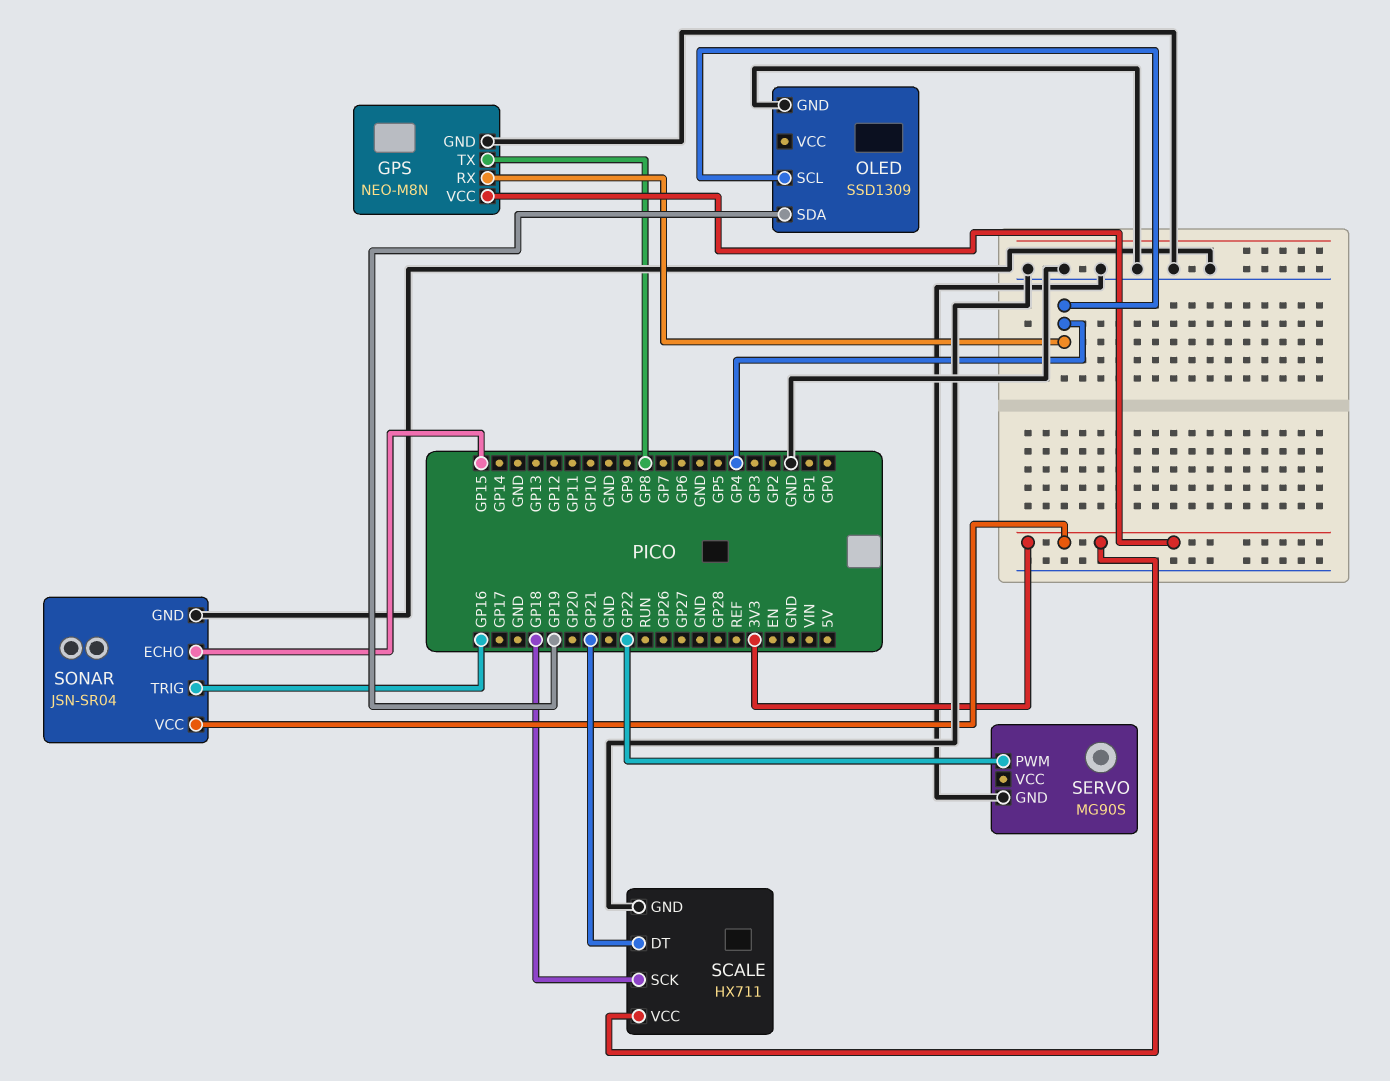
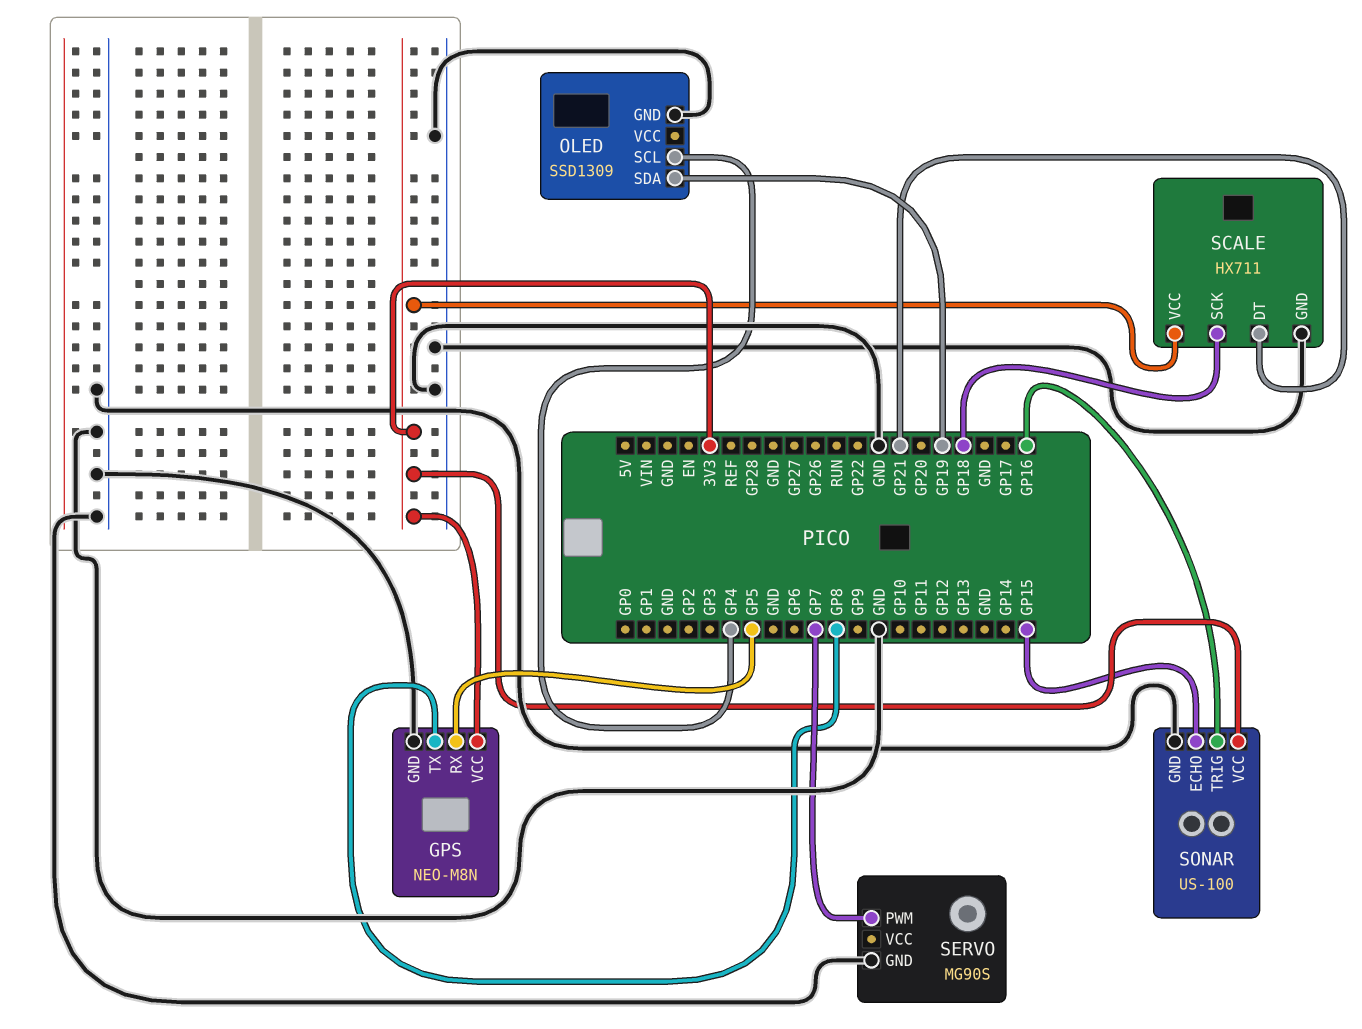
GPS pin RX: GP4 -> GP5
SERVO pin PWM: GP22 -> GP7
SONAR: JSN-SR04 -> US-100

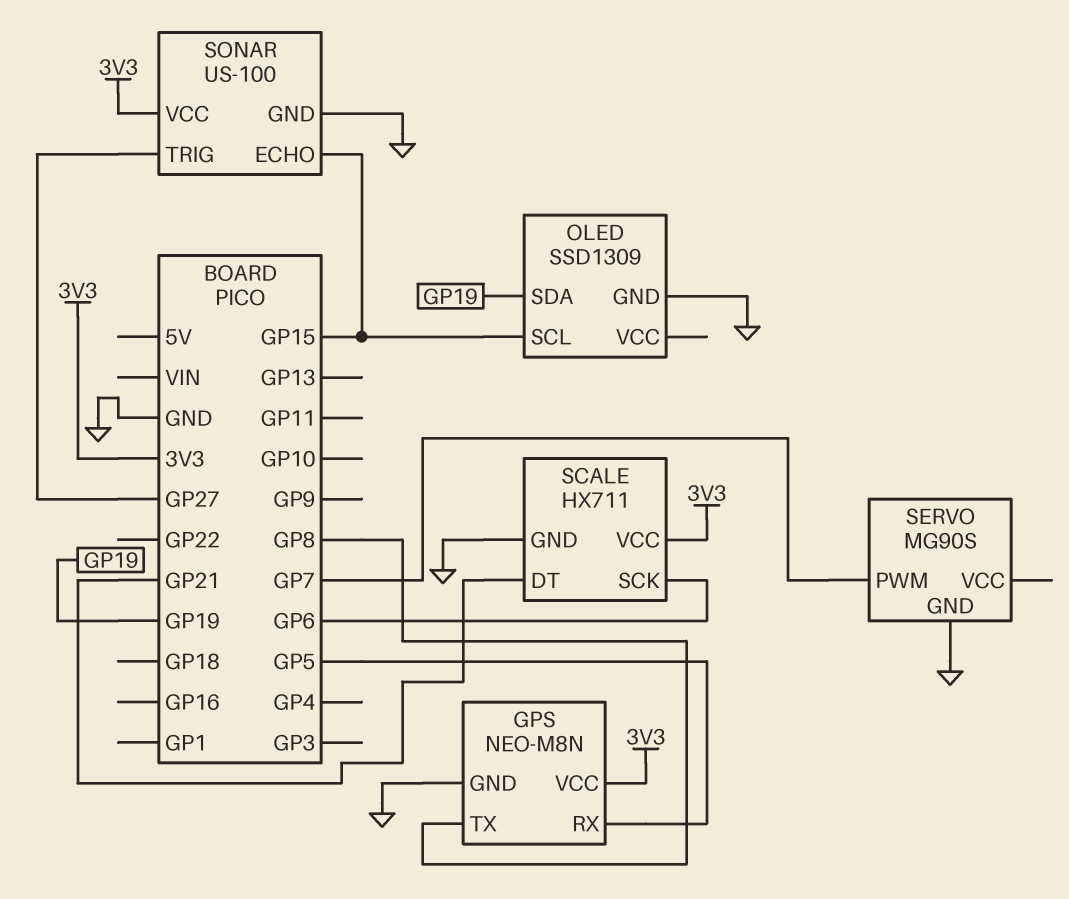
OLED pin SCL: GP4 -> GP15
SCALE pin SCK: GP18 -> GP6
SONAR pin TRIG: GP16 -> GP27

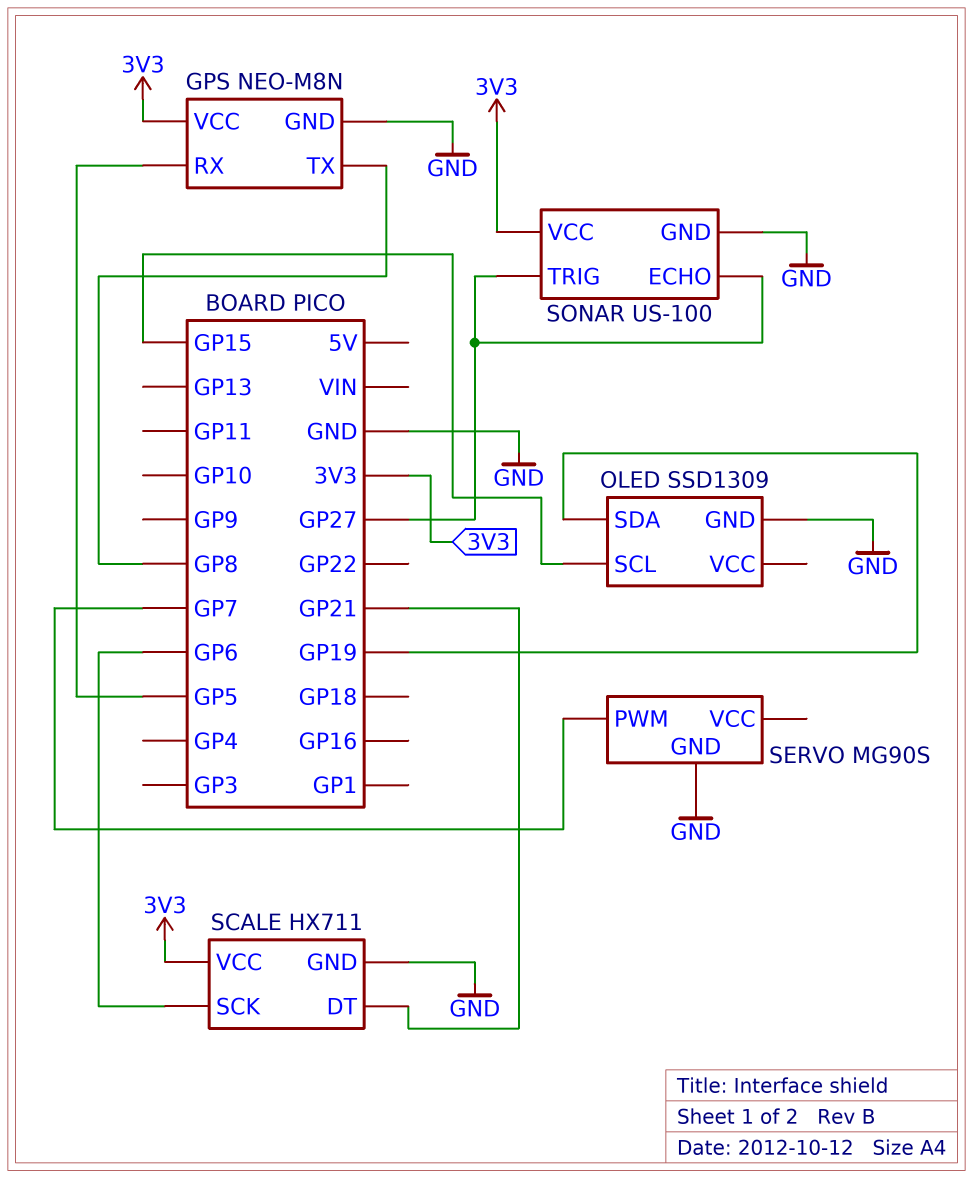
SONAR pin ECHO: GP15 -> GP27

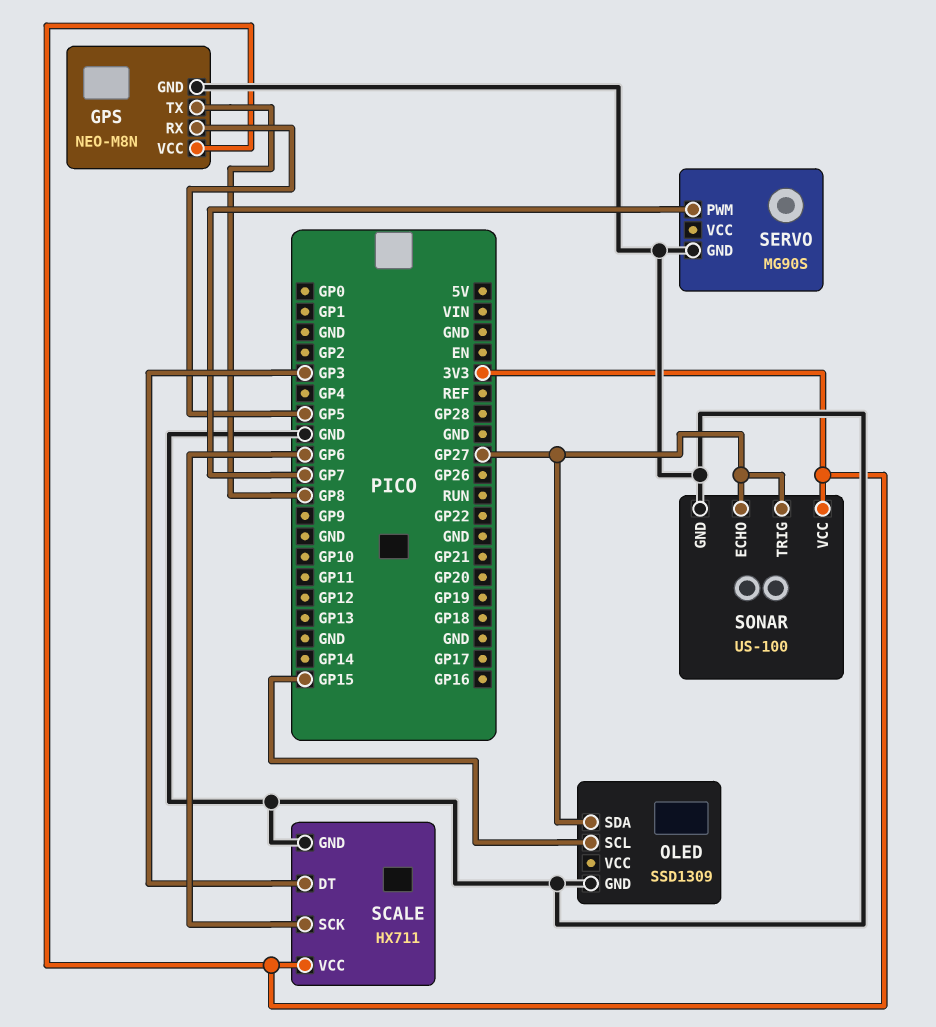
OLED pin SDA: GP19 -> GP27
SCALE pin DT: GP21 -> GP3

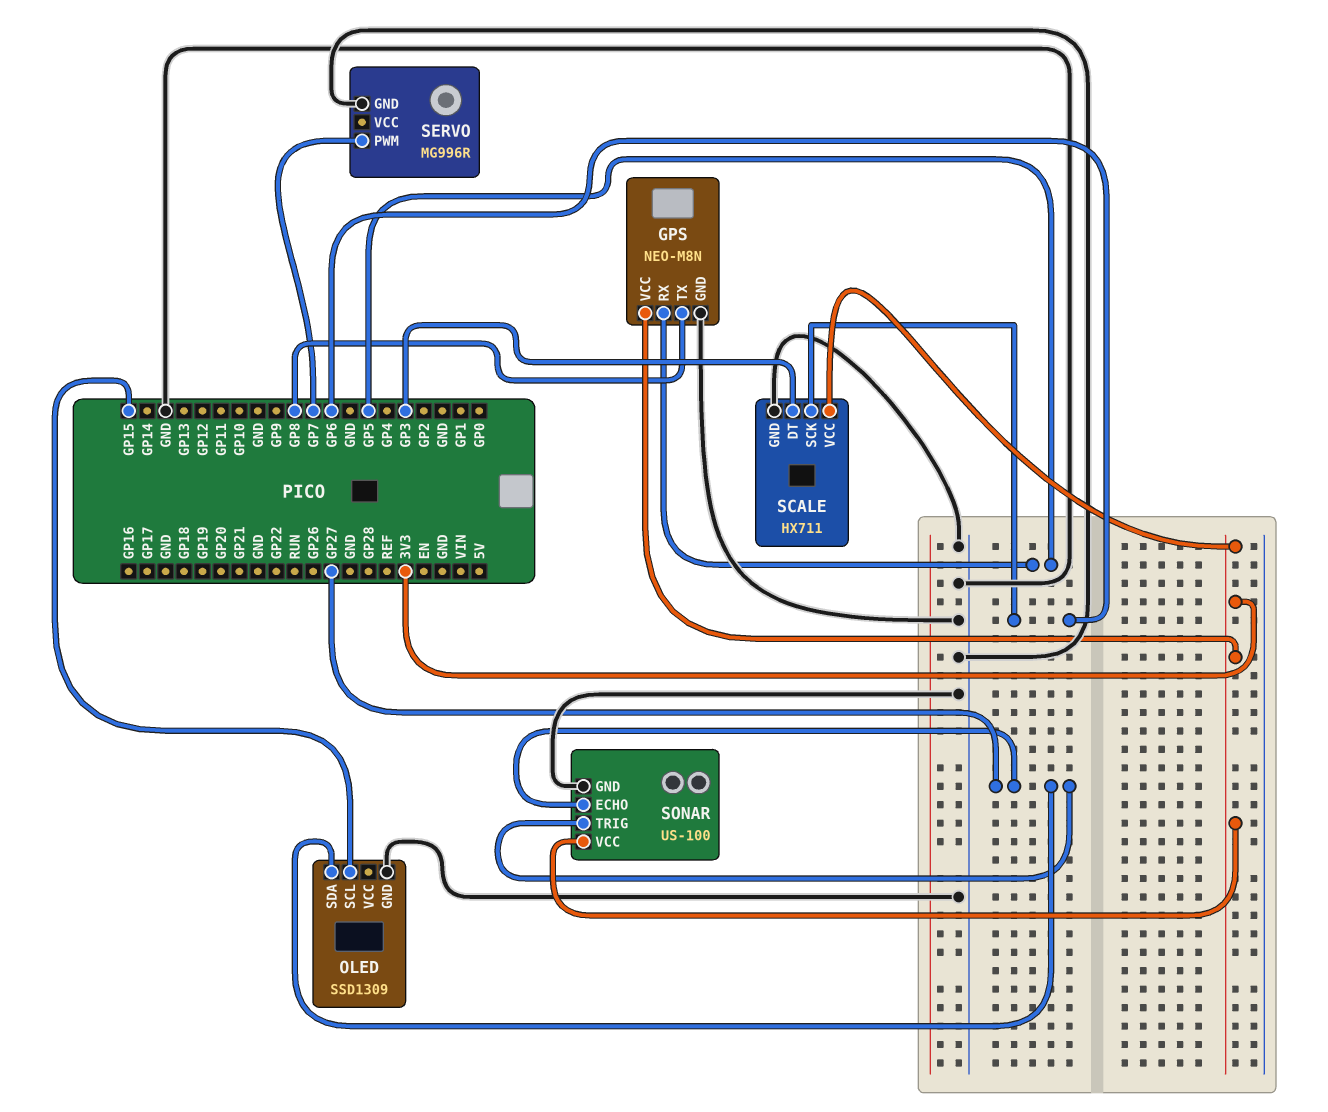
SERVO: MG90S -> MG996R

